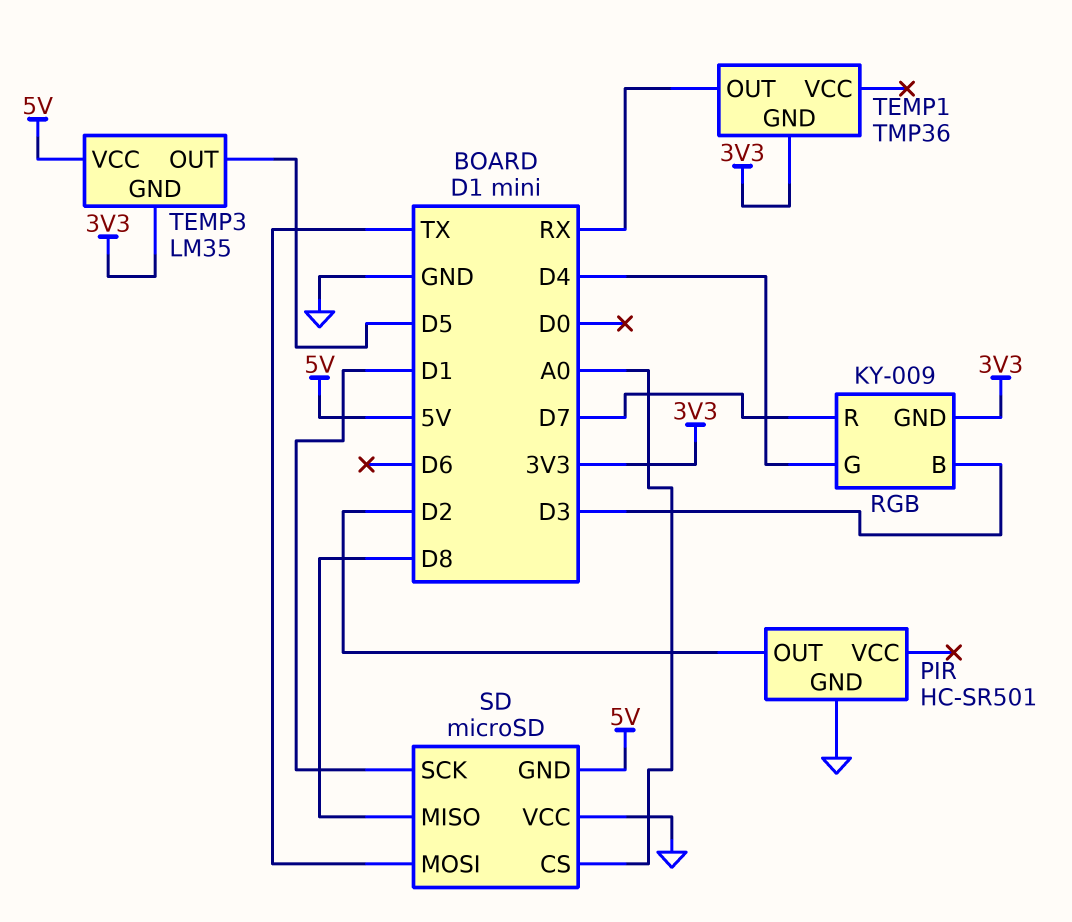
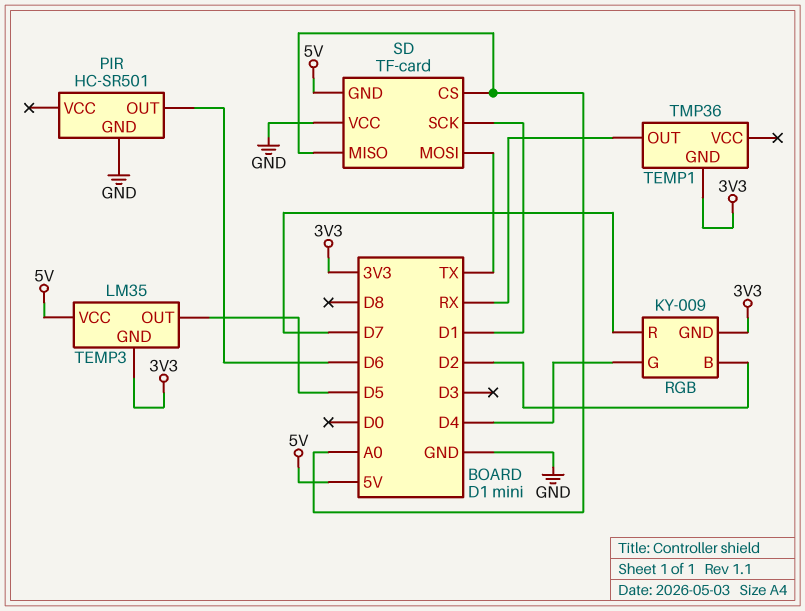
PIR pin OUT: D2 -> D6
RGB pin B: D3 -> D2
SD: microSD -> TF-card
SD pin MISO: D8 -> A0

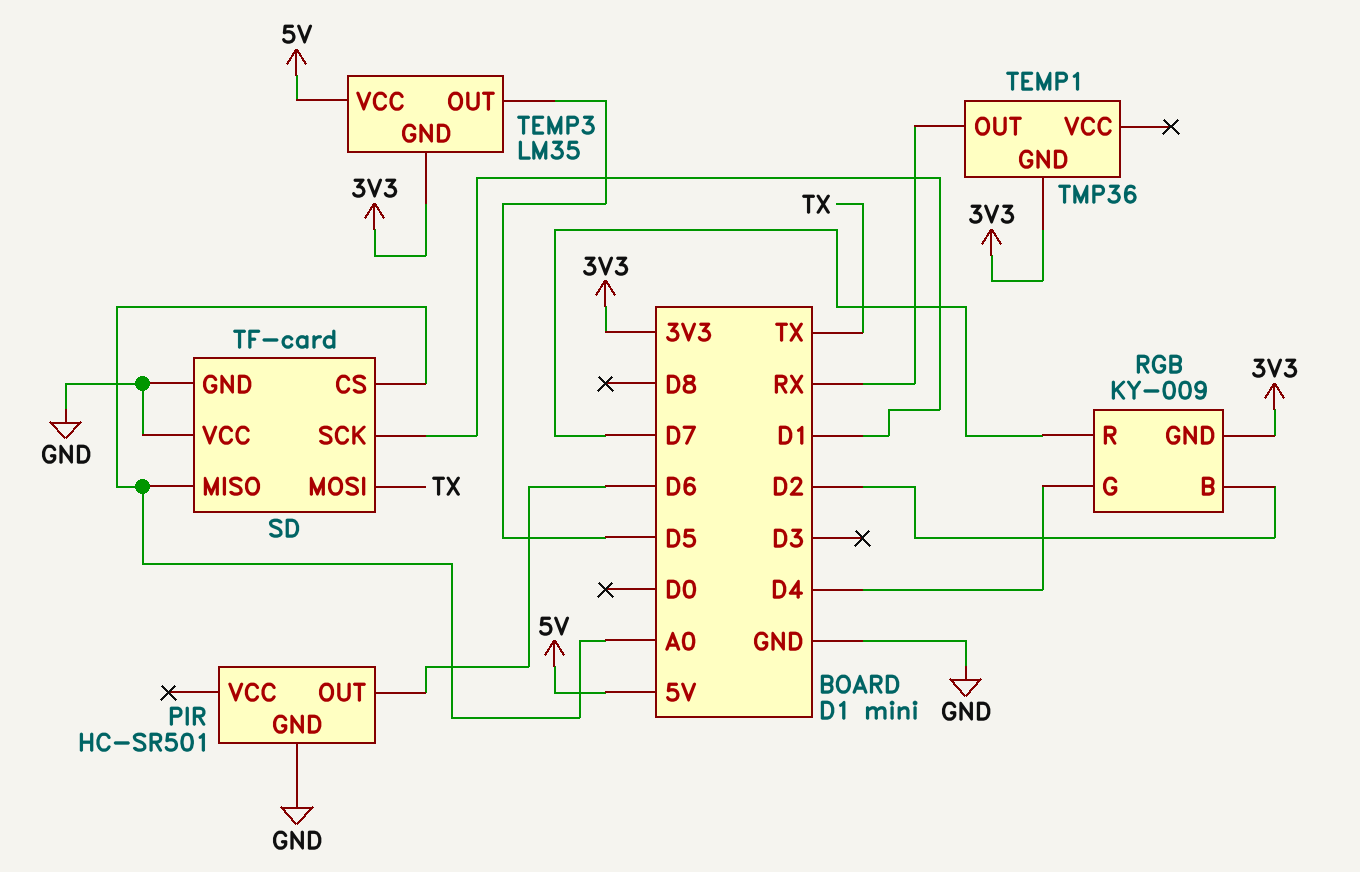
SD pin GND: 5V -> GND

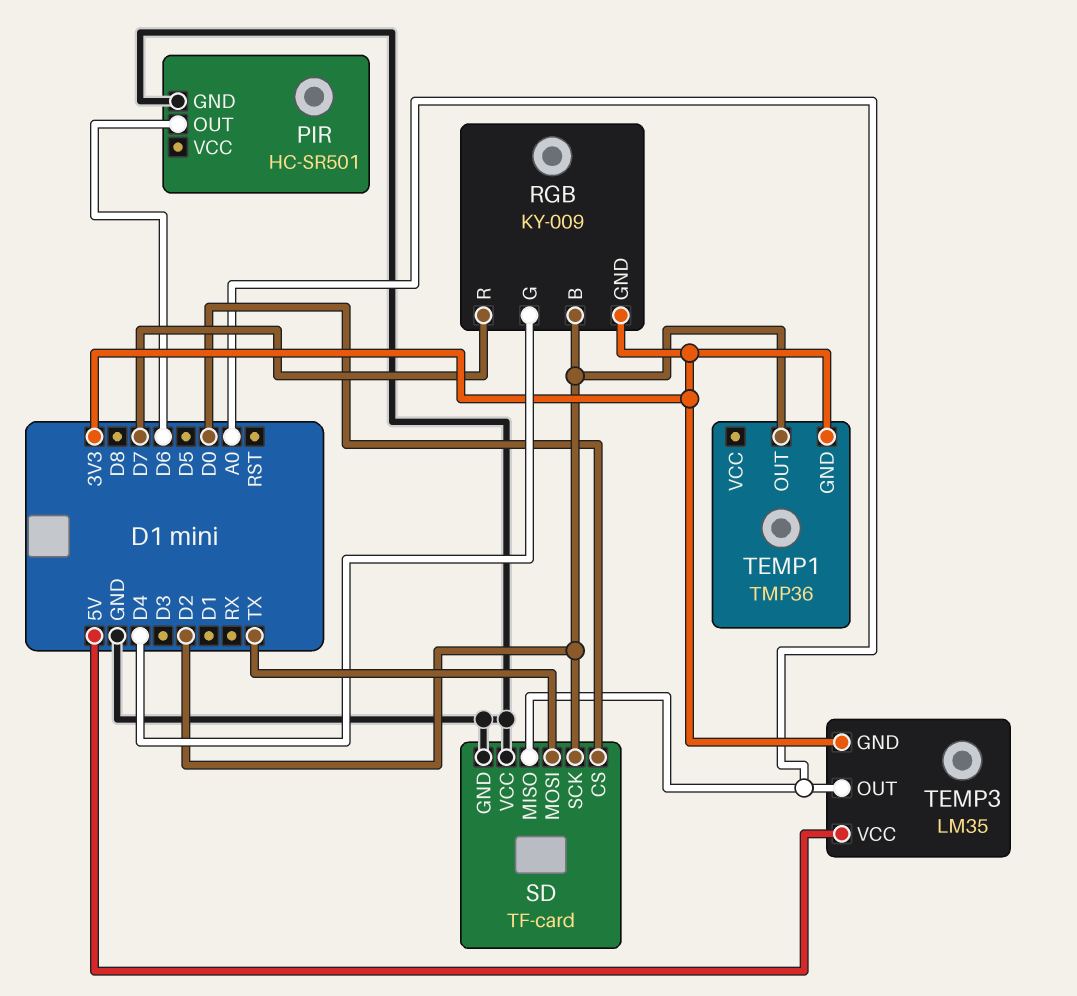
SD pin CS: A0 -> D0
SD pin SCK: D1 -> D2
TEMP1 pin OUT: RX -> D2
TEMP3 pin OUT: D5 -> A0

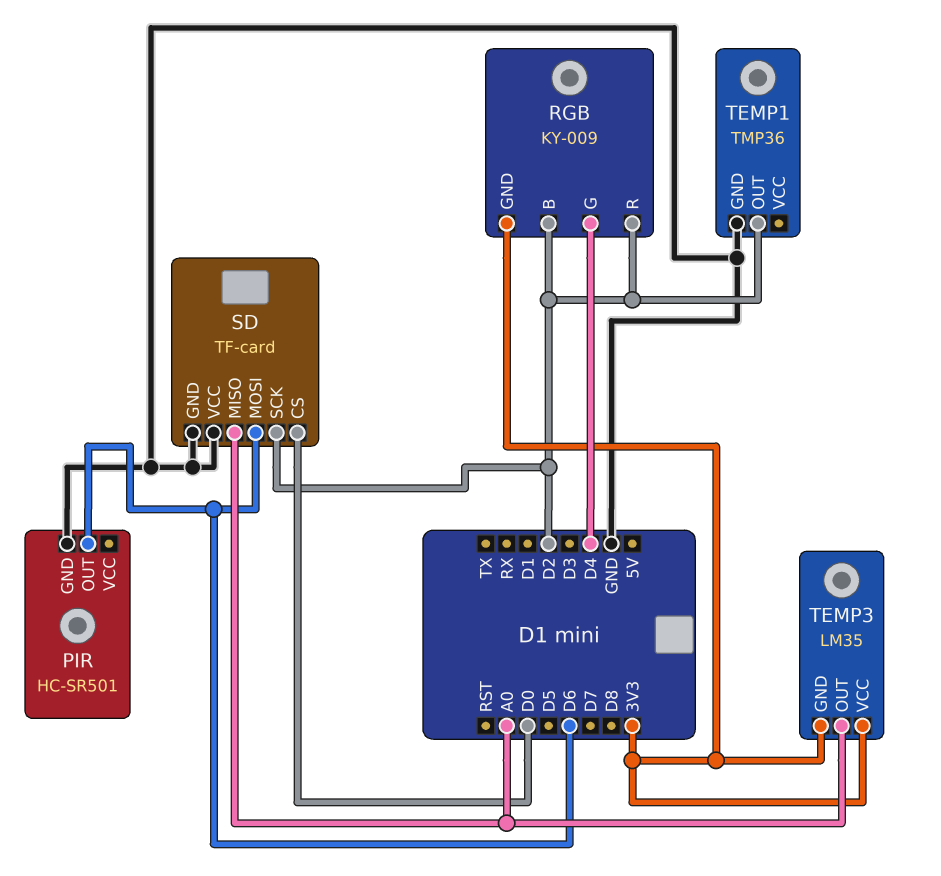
RGB pin R: D7 -> D2
SD pin MOSI: TX -> D6
TEMP1 pin GND: 3V3 -> GND
TEMP3 pin VCC: 5V -> 3V3

